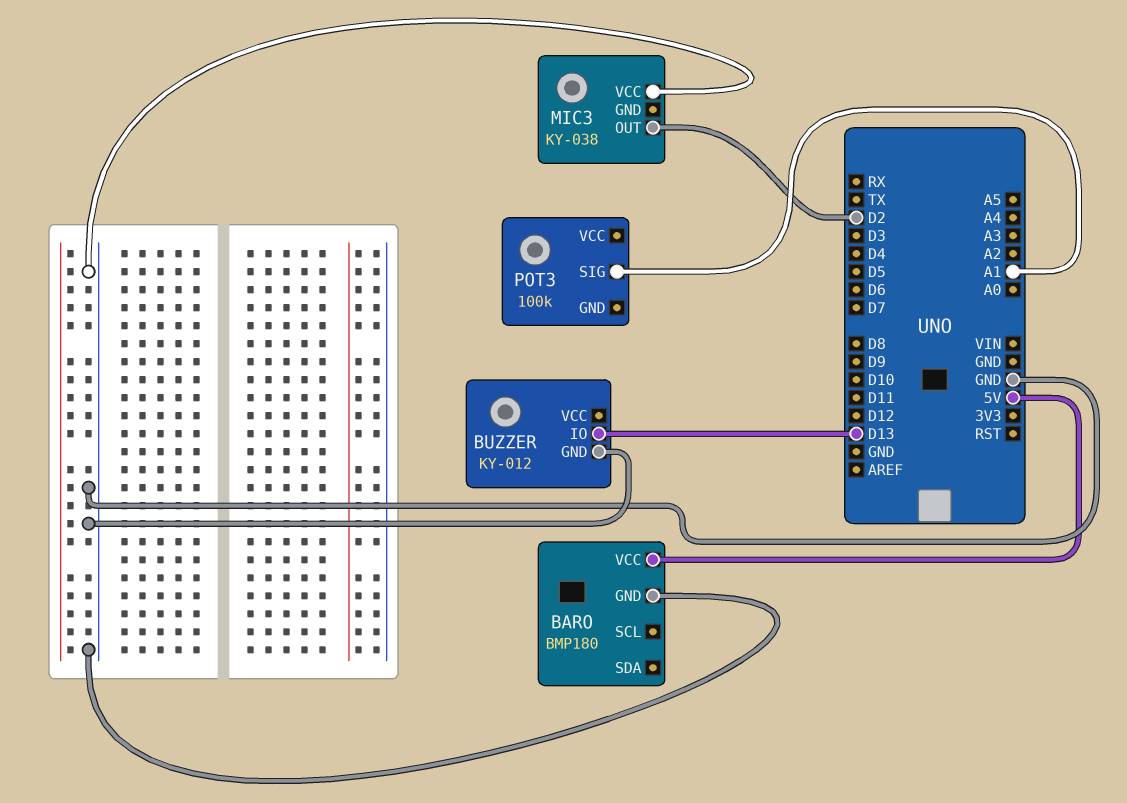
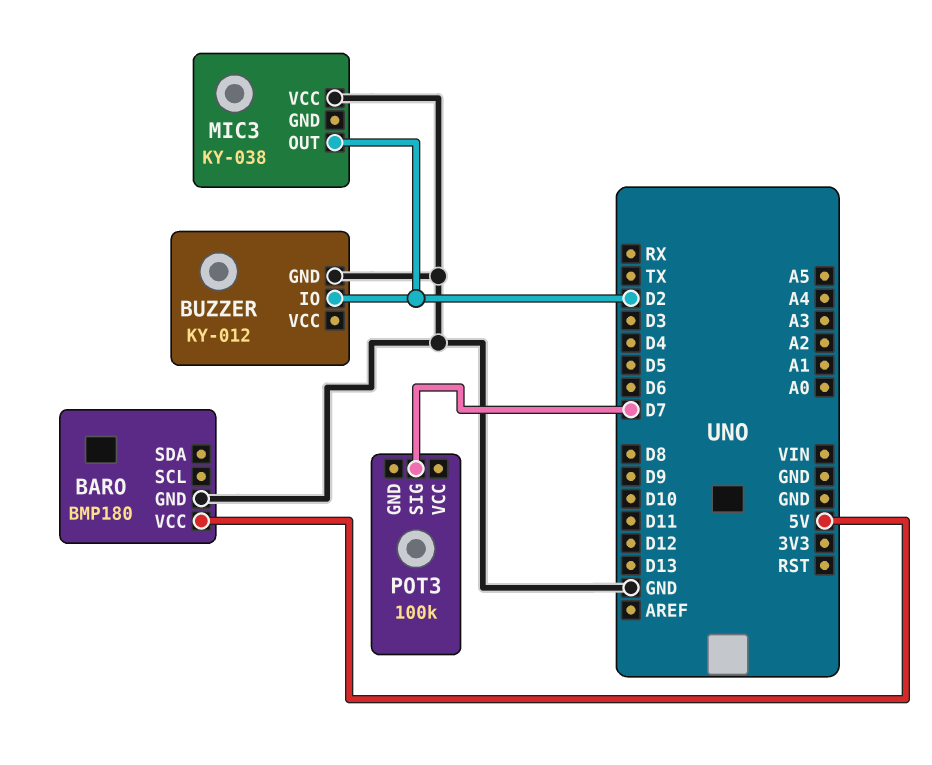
BUZZER pin IO: D13 -> D2
POT3 pin SIG: A1 -> D7

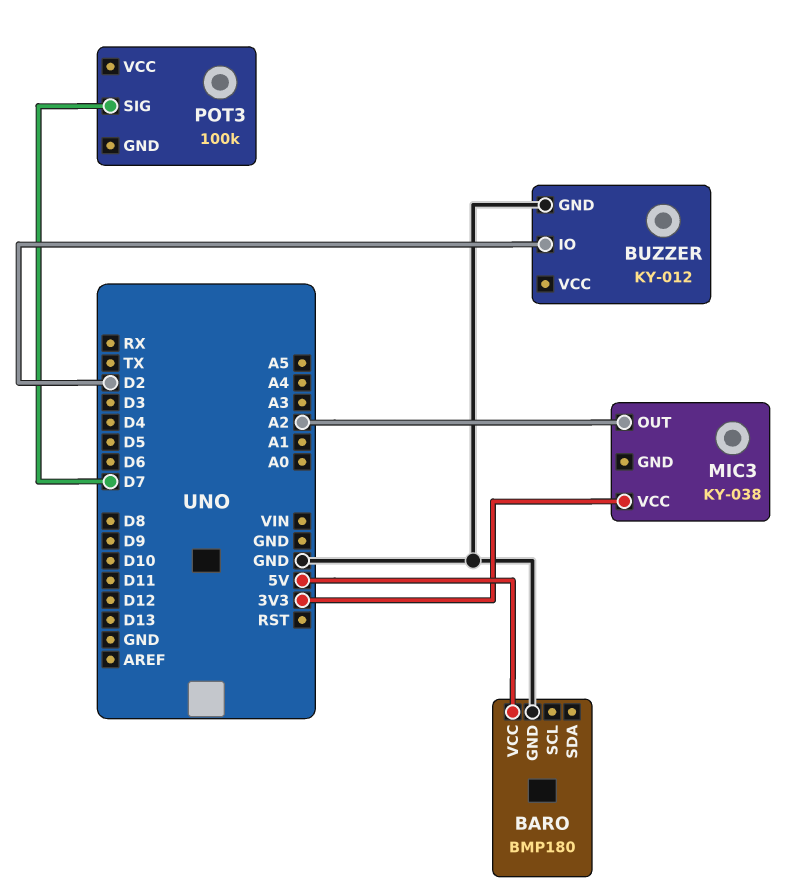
MIC3 pin OUT: D2 -> A2
MIC3 pin VCC: GND -> 3V3

